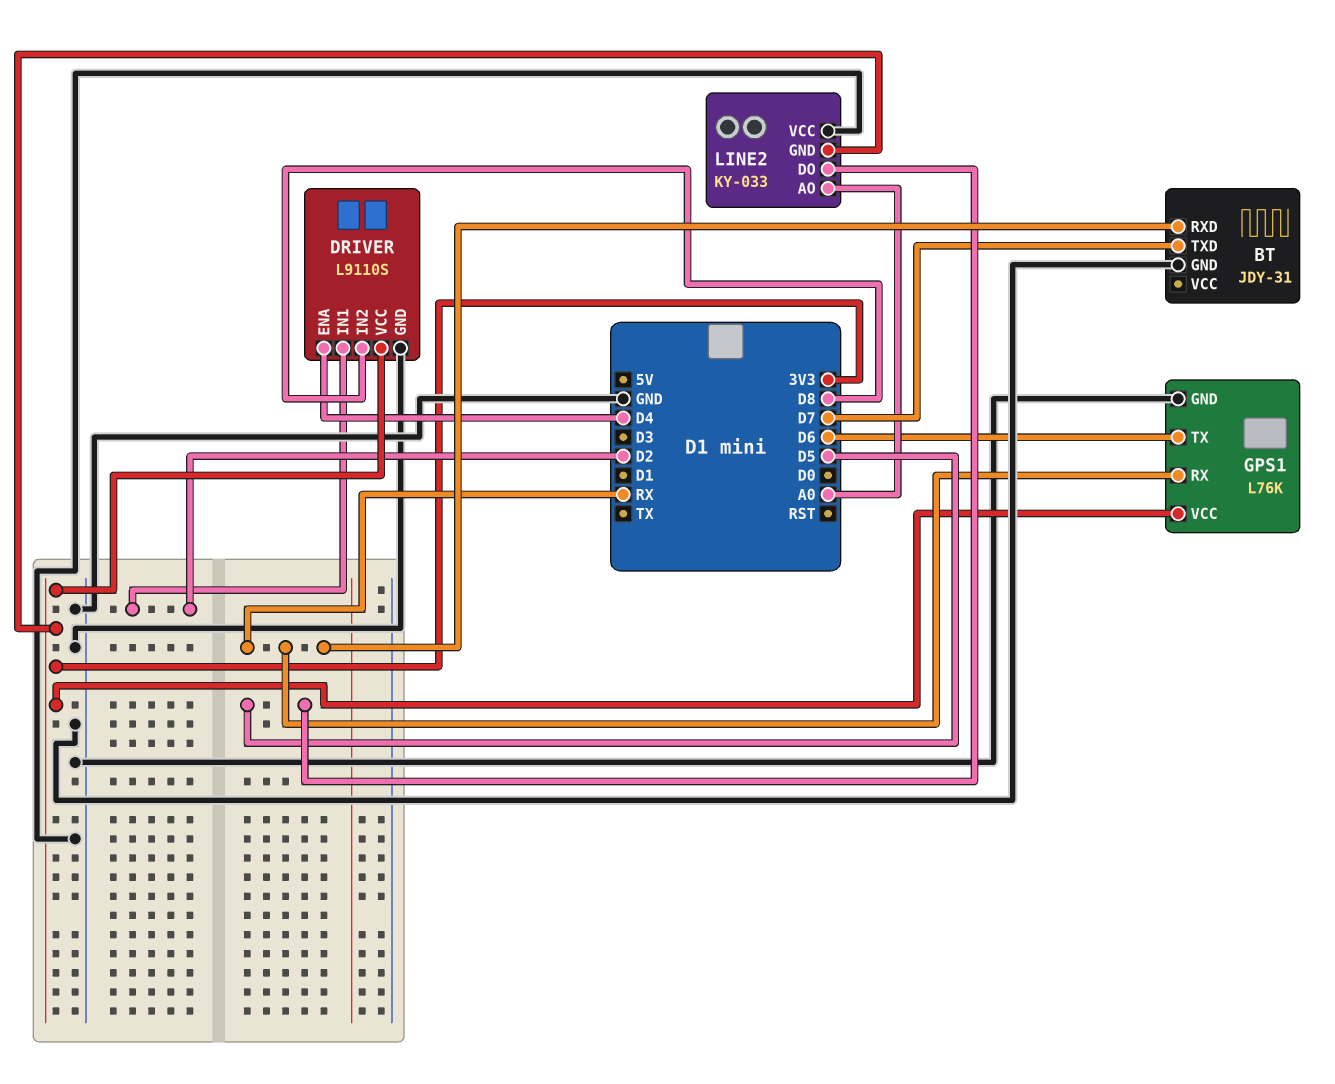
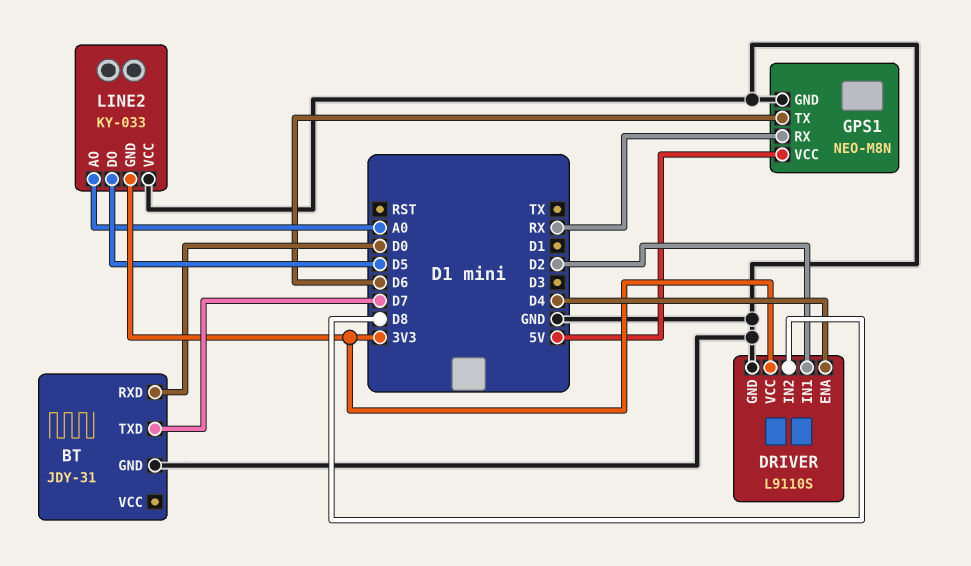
BT pin RXD: RX -> D0
GPS1: L76K -> NEO-M8N
GPS1 pin VCC: 3V3 -> 5V

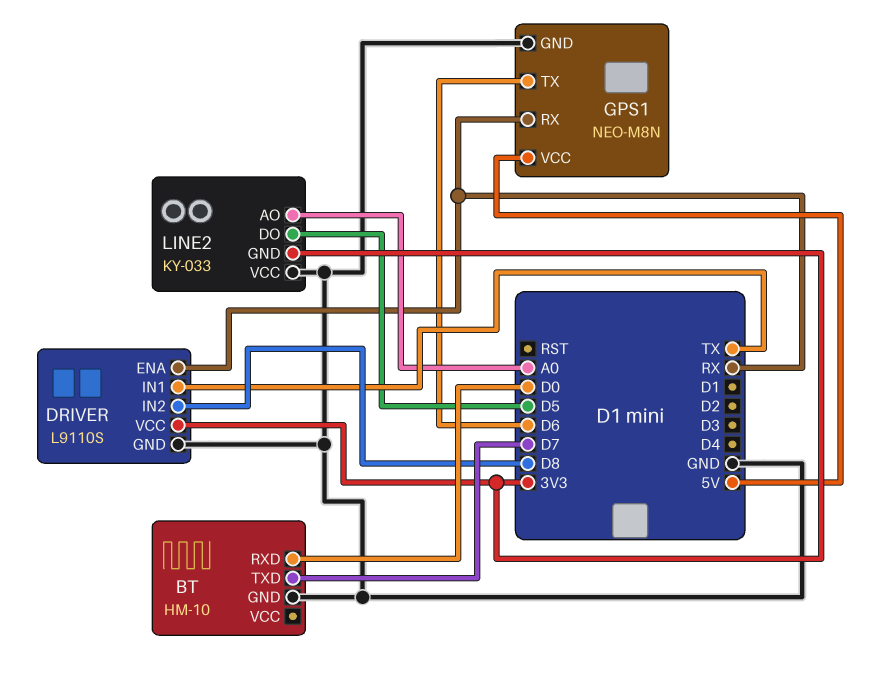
BT: JDY-31 -> HM-10
DRIVER pin ENA: D4 -> RX
DRIVER pin IN1: D2 -> TX

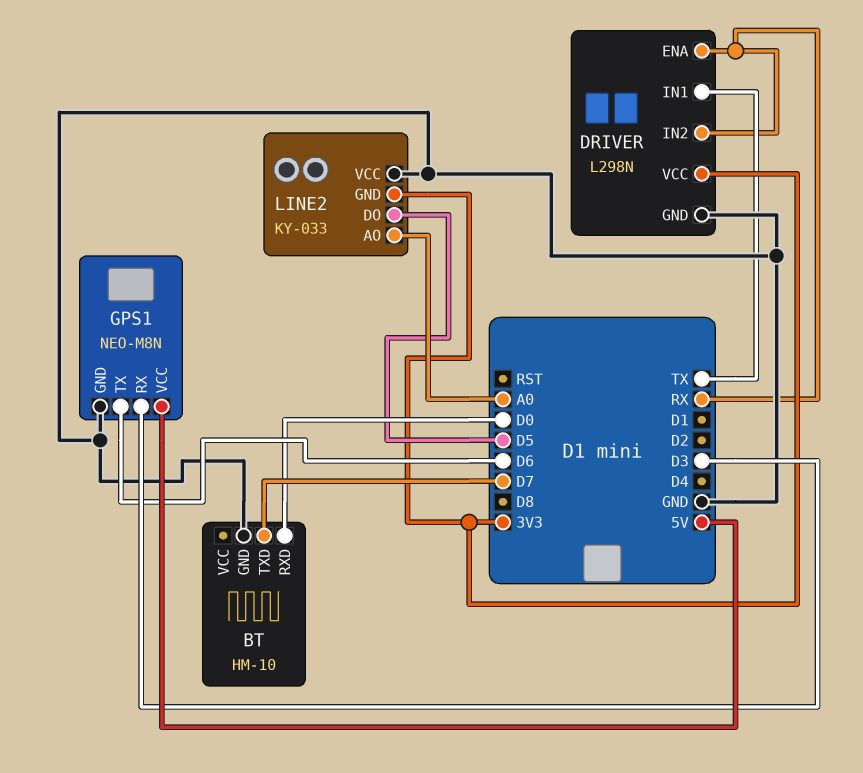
DRIVER: L9110S -> L298N
DRIVER pin IN2: D8 -> RX
GPS1 pin RX: RX -> D3

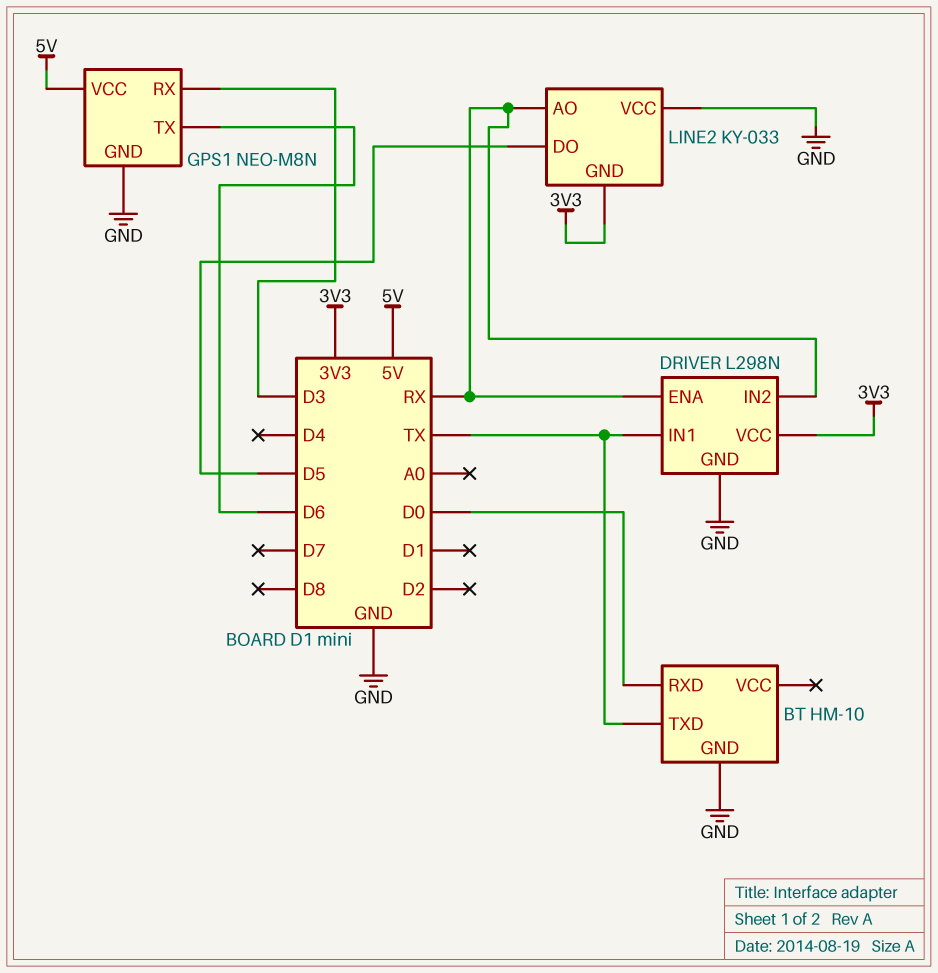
BT pin TXD: D7 -> TX
LINE2 pin AO: A0 -> RX

